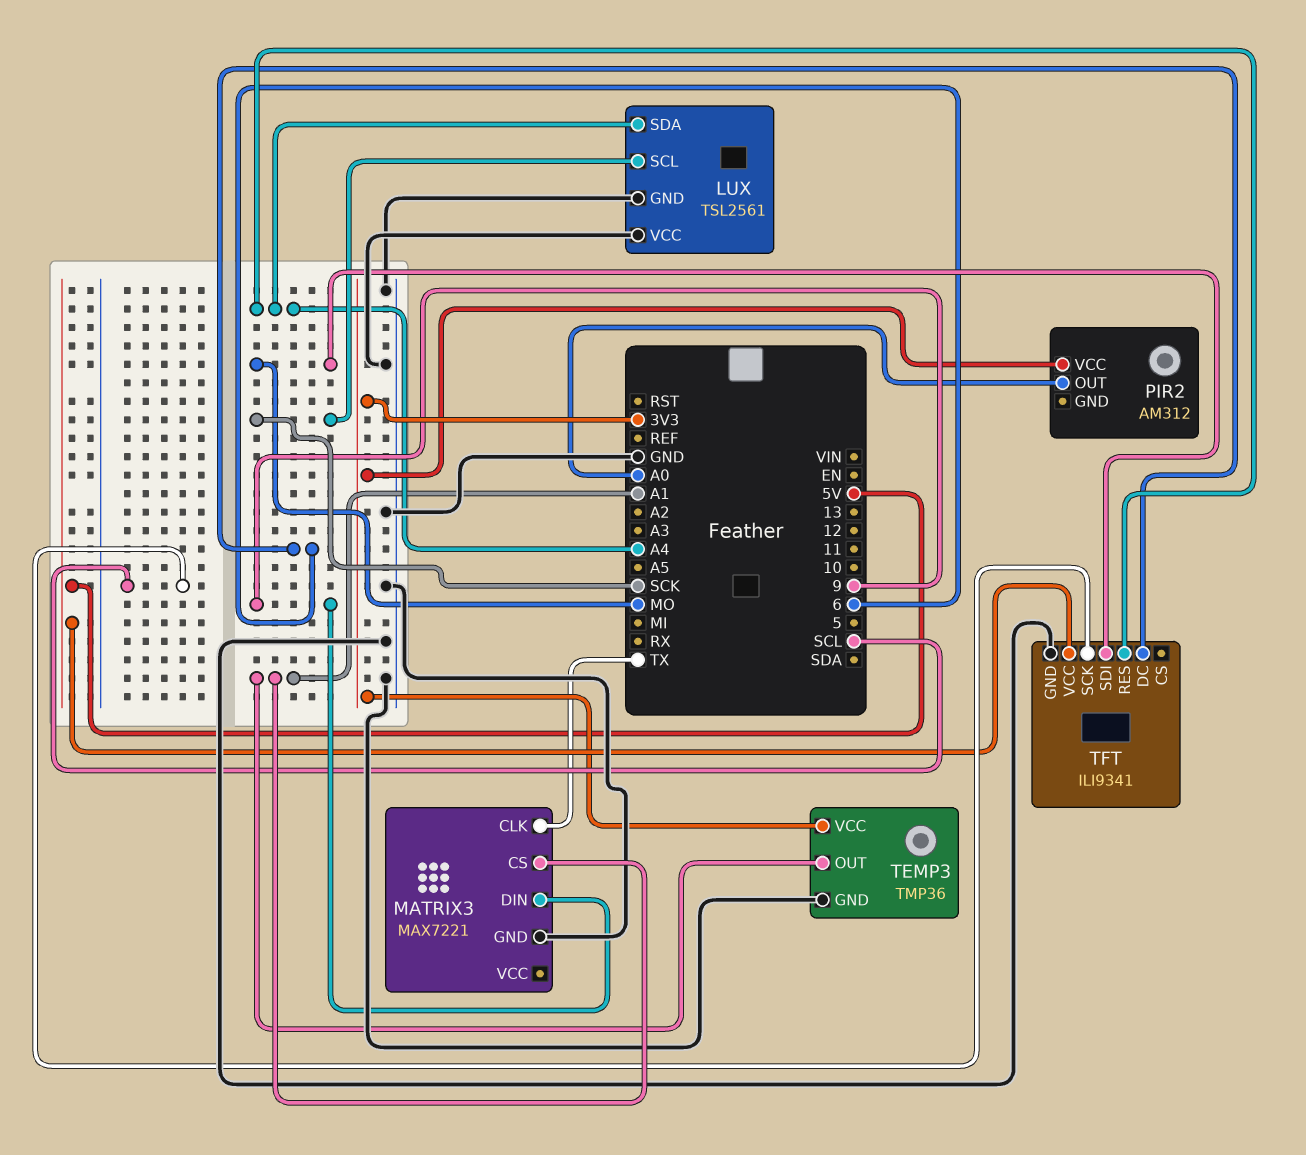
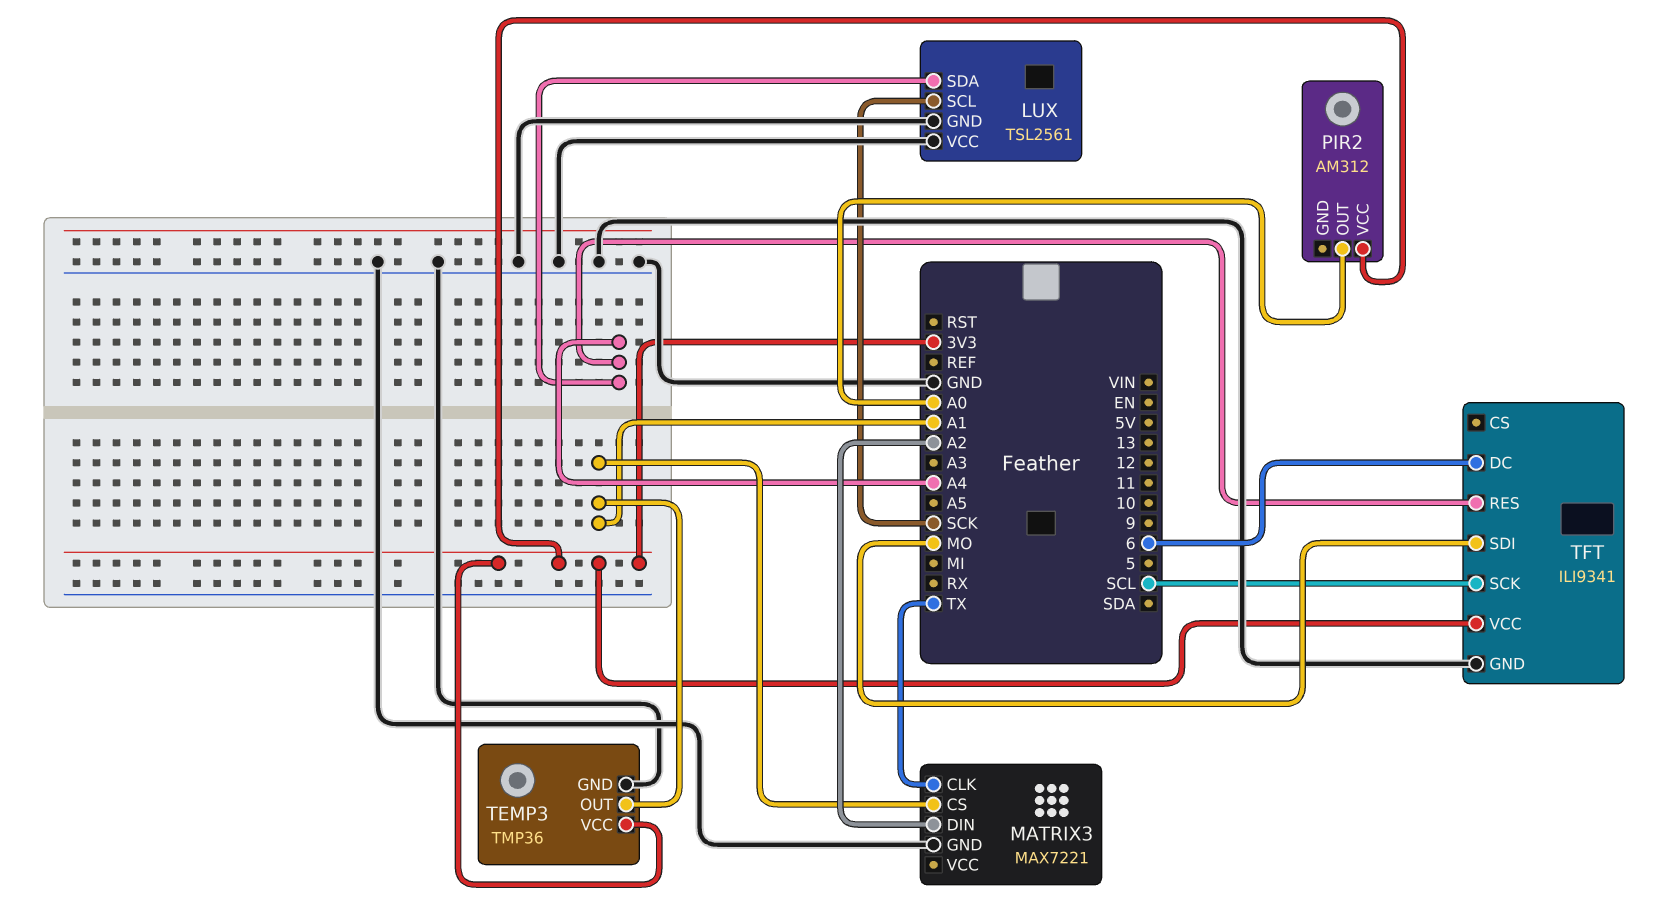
MATRIX3 pin DIN: 9 -> A2
TFT pin VCC: 5V -> 3V3

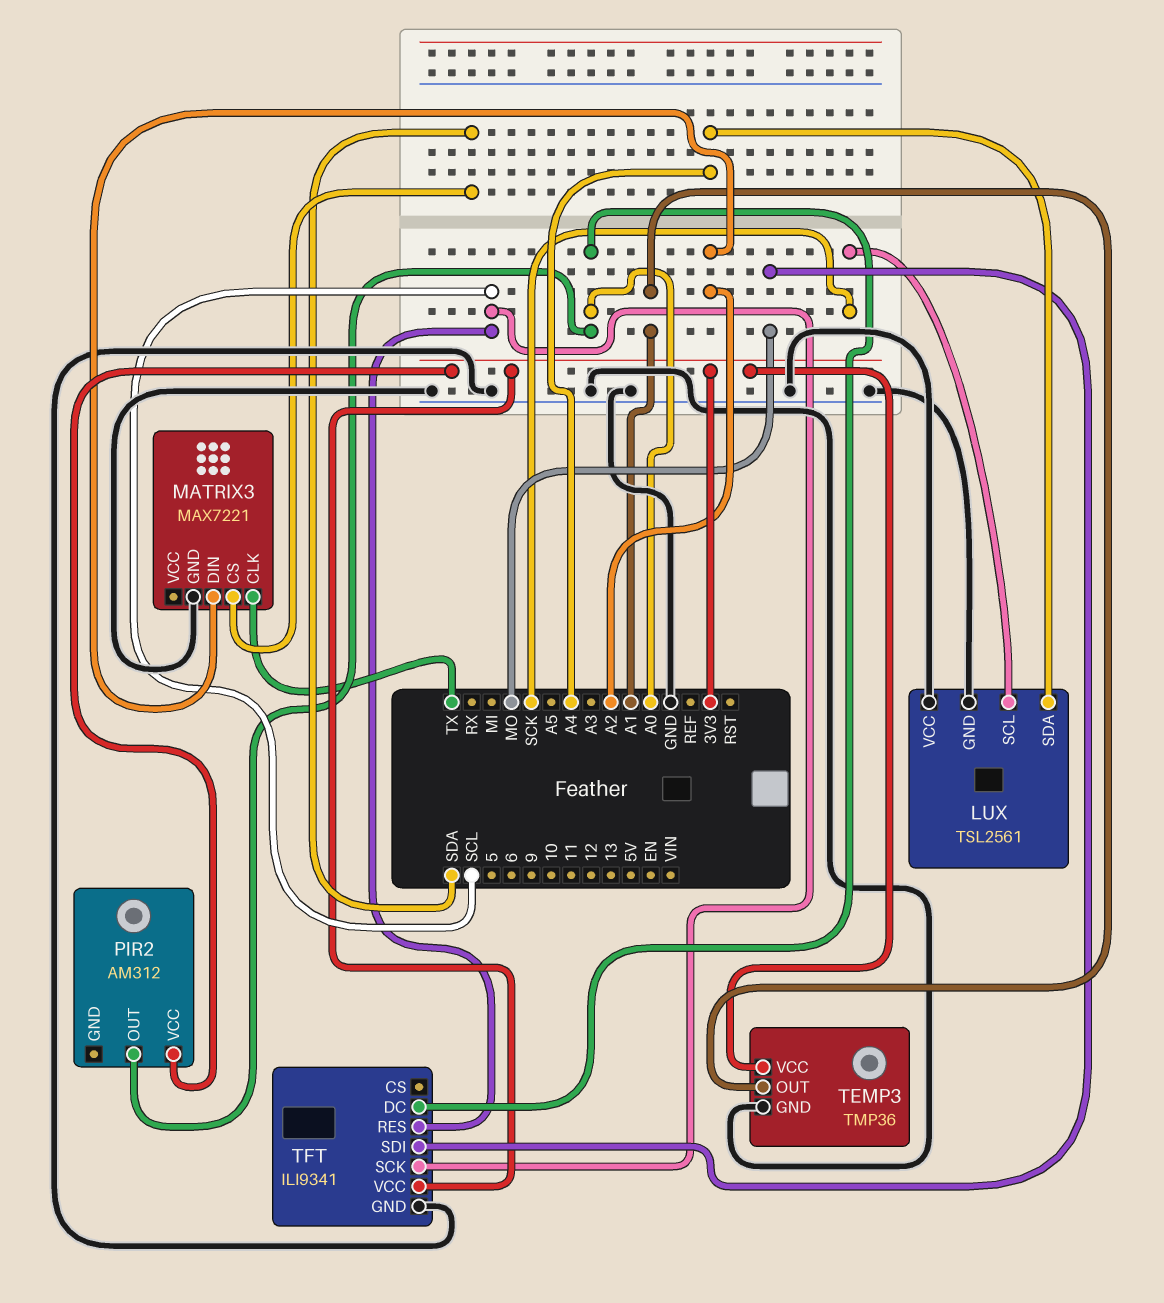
MATRIX3 pin CS: A1 -> SDA
TFT pin DC: 6 -> A0
TFT pin RES: A4 -> SCL

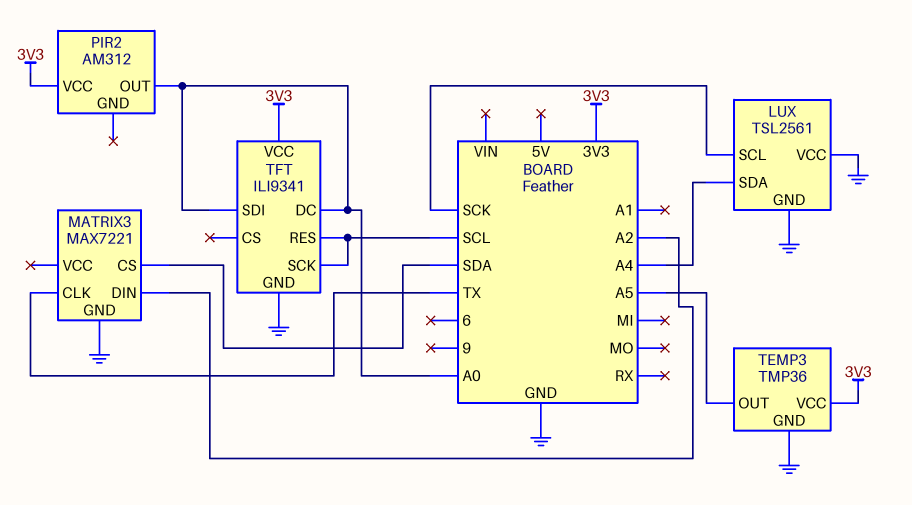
TEMP3 pin OUT: A1 -> A5
TFT pin SDI: MO -> A0

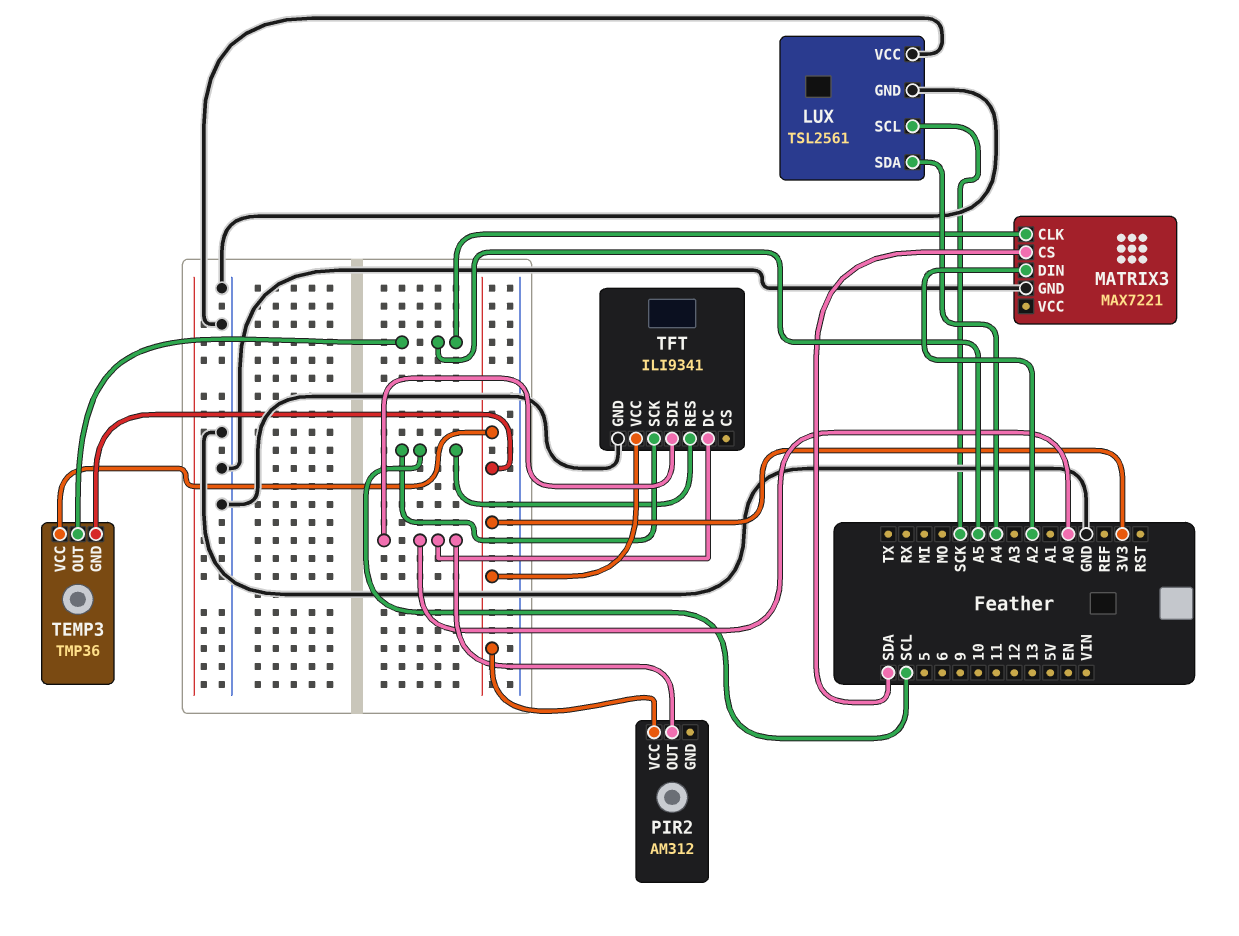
MATRIX3 pin CLK: TX -> A5
TEMP3 pin GND: GND -> 3V3

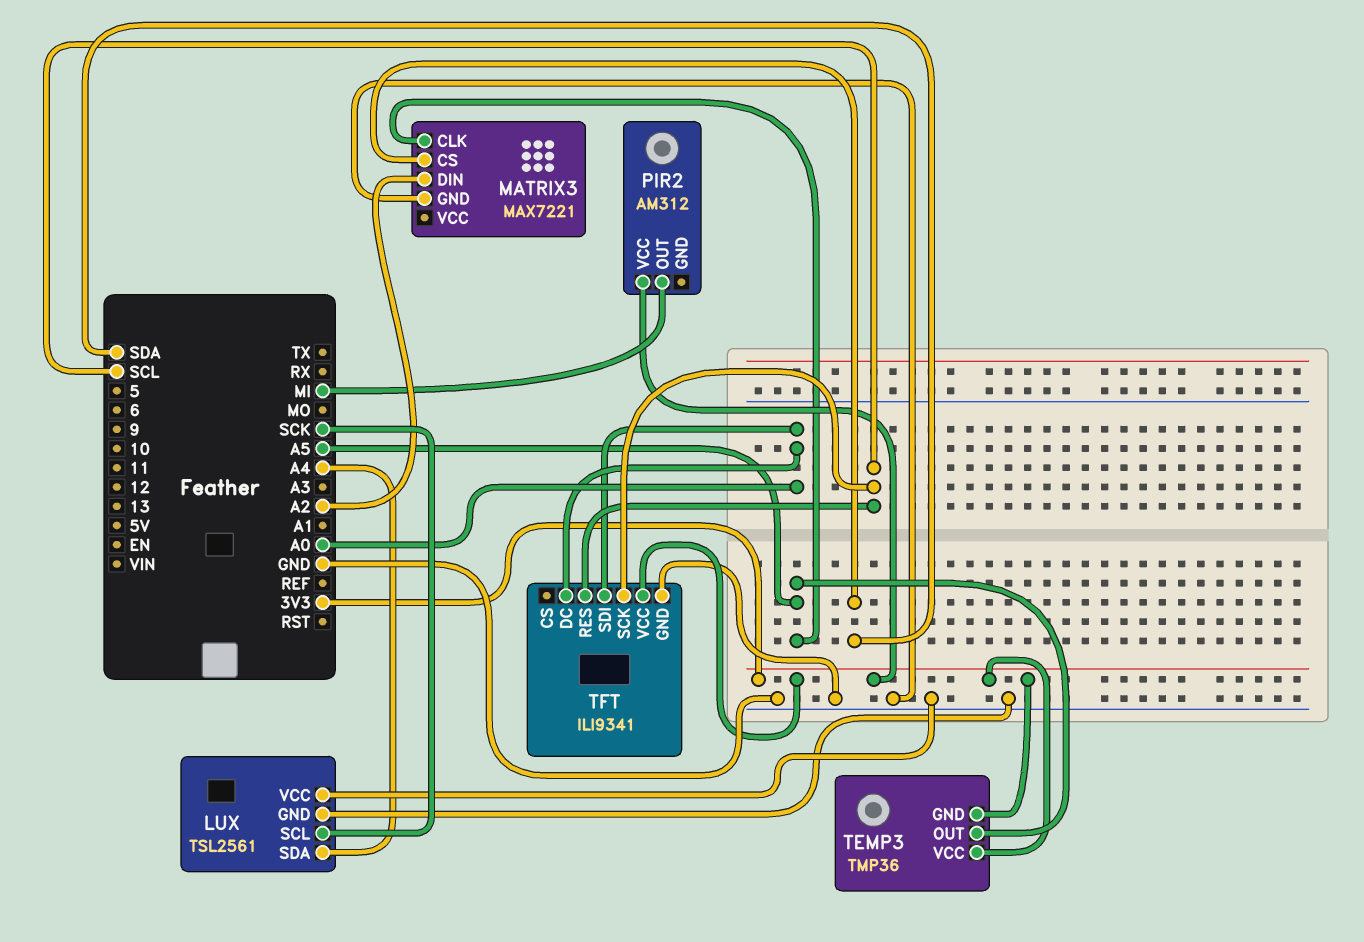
PIR2 pin OUT: A0 -> MI

